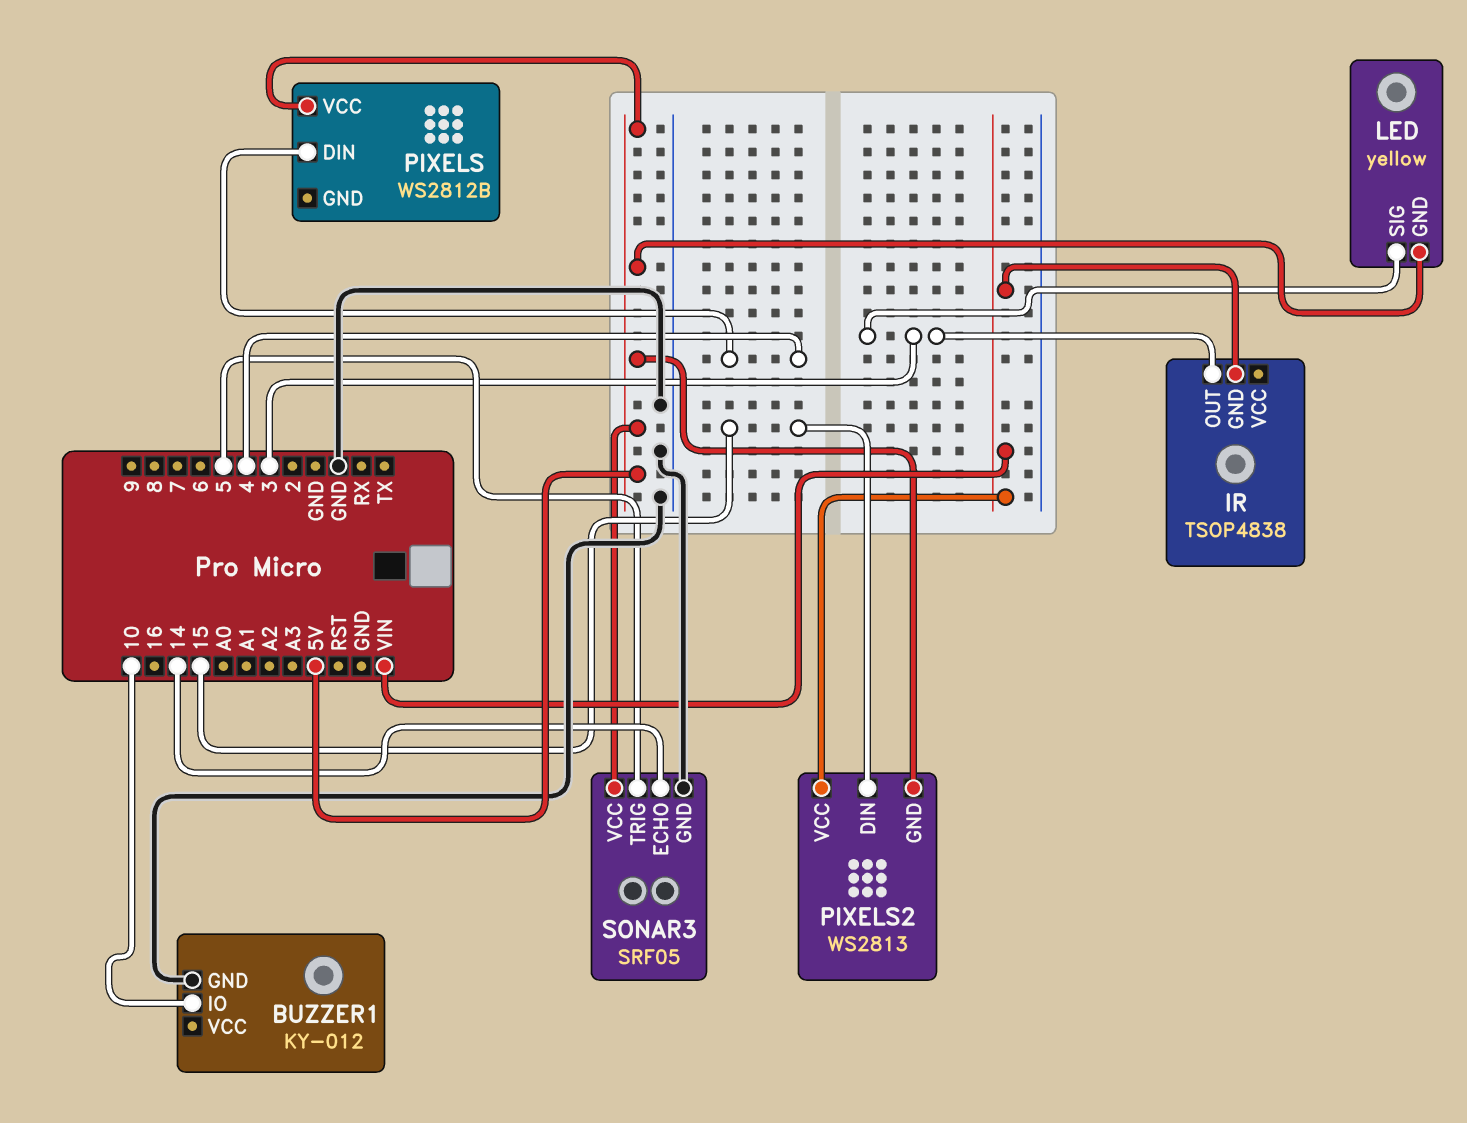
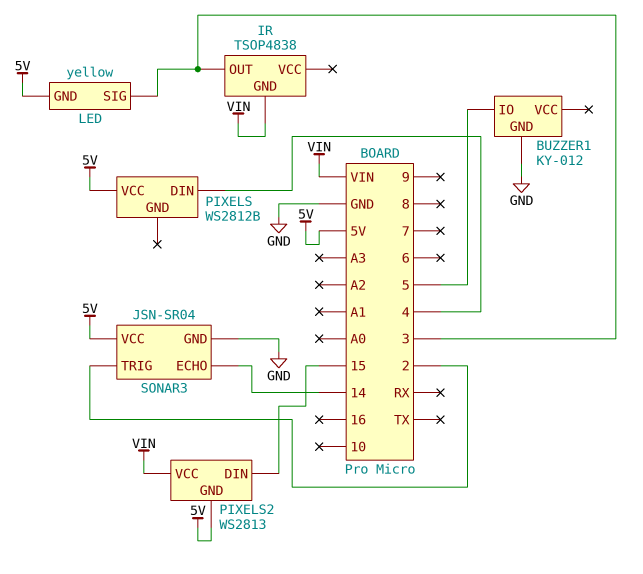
BUZZER1 pin IO: 10 -> 5
SONAR3: SRF05 -> JSN-SR04
SONAR3 pin TRIG: 5 -> 2

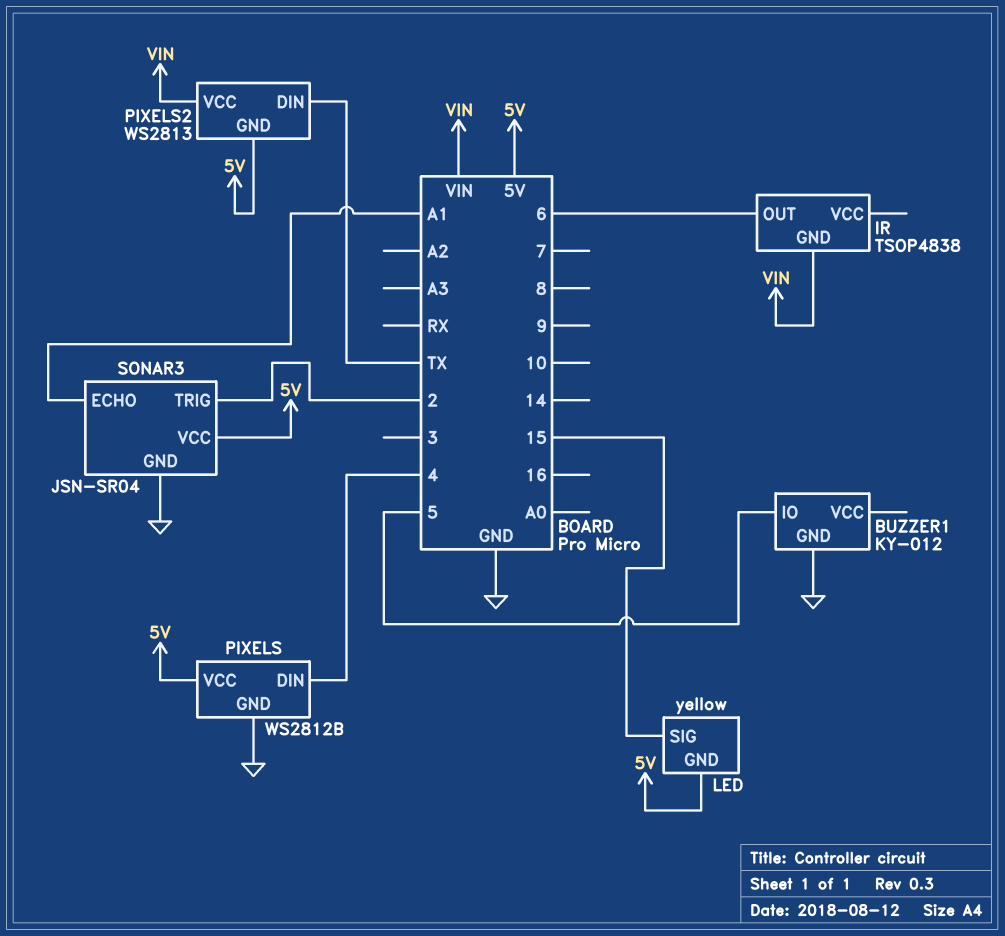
IR pin OUT: 3 -> 6
LED pin SIG: 3 -> 15
PIXELS pin GND: none -> GND
PIXELS2 pin DIN: 15 -> TX
SONAR3 pin ECHO: 14 -> A1

